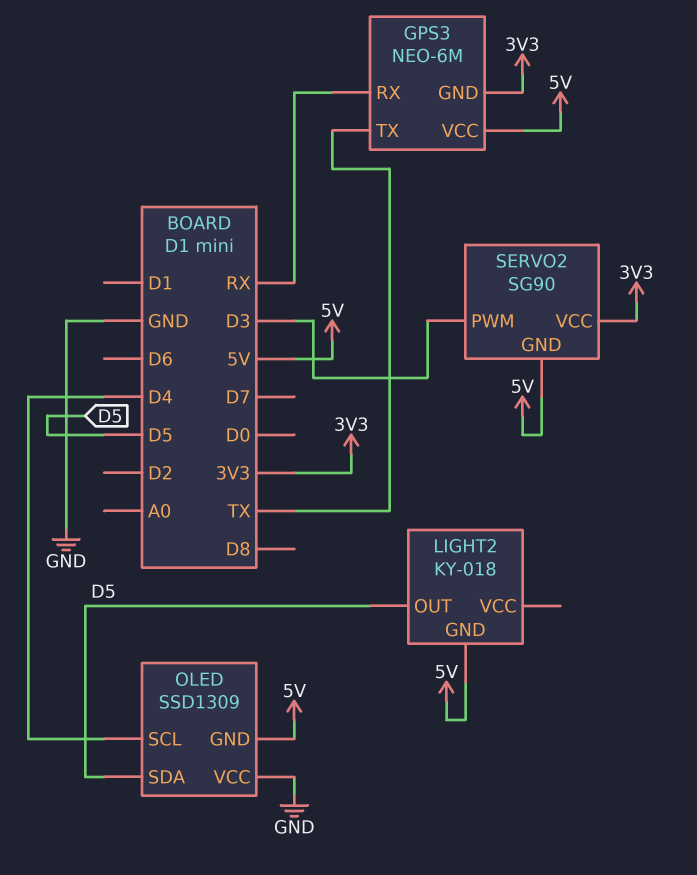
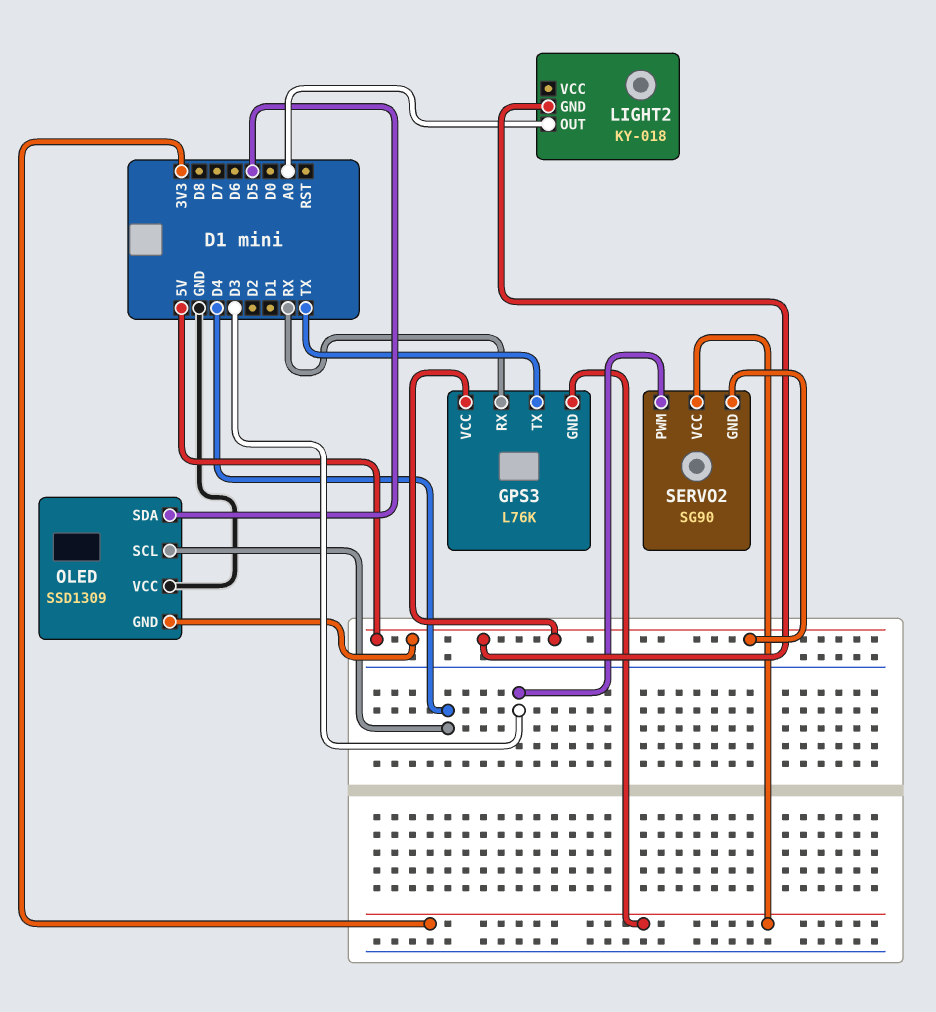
GPS3: NEO-6M -> L76K
LIGHT2 pin OUT: D5 -> A0

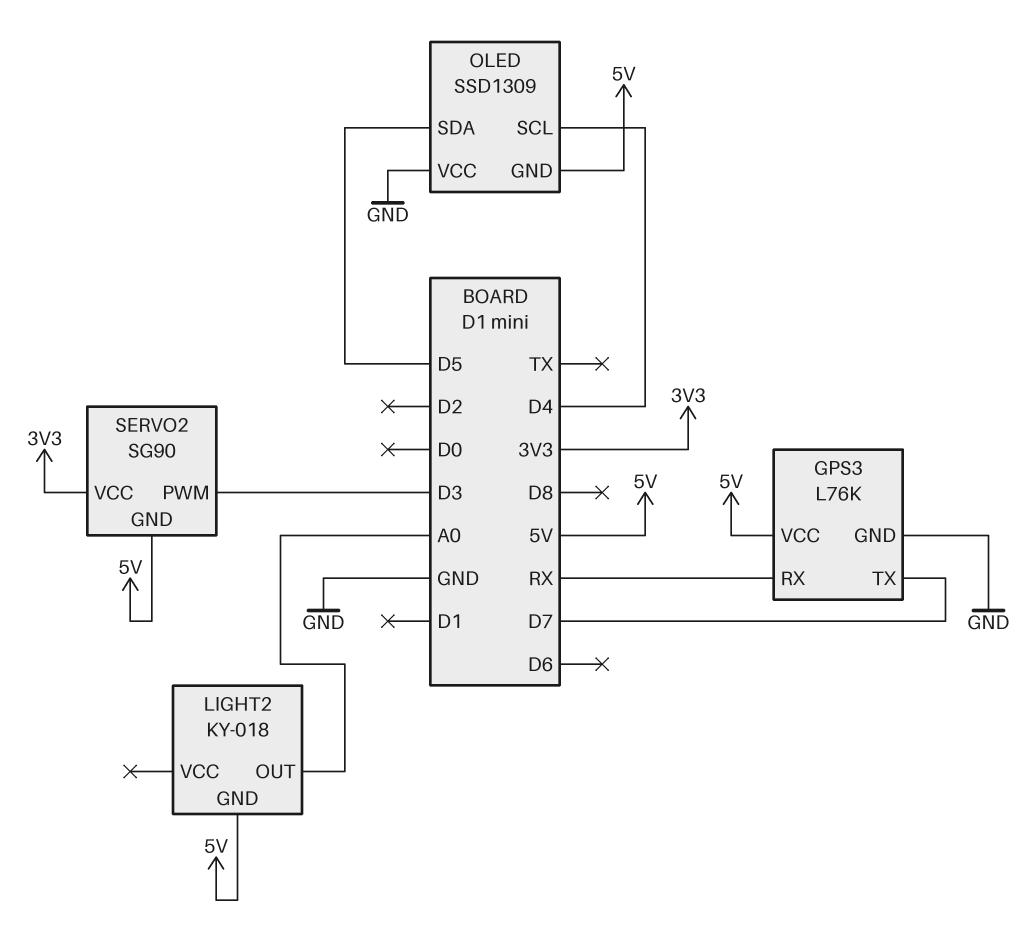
GPS3 pin GND: 3V3 -> GND
GPS3 pin TX: TX -> D7

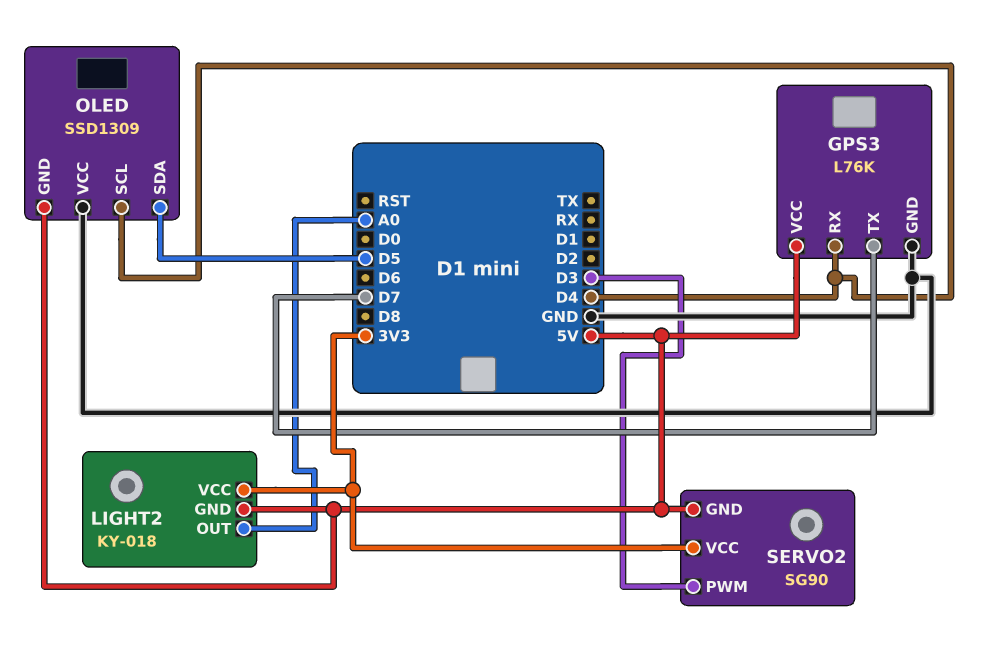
GPS3 pin RX: RX -> D4
LIGHT2 pin VCC: none -> 3V3

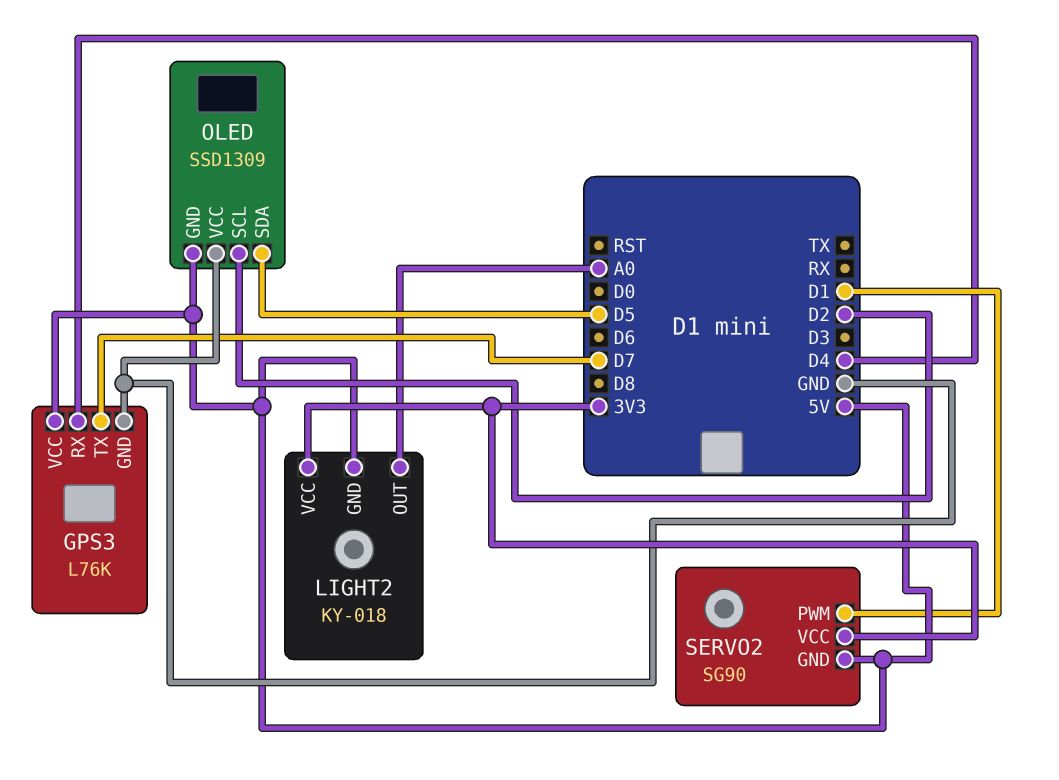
OLED pin SCL: D4 -> D2
SERVO2 pin PWM: D3 -> D1

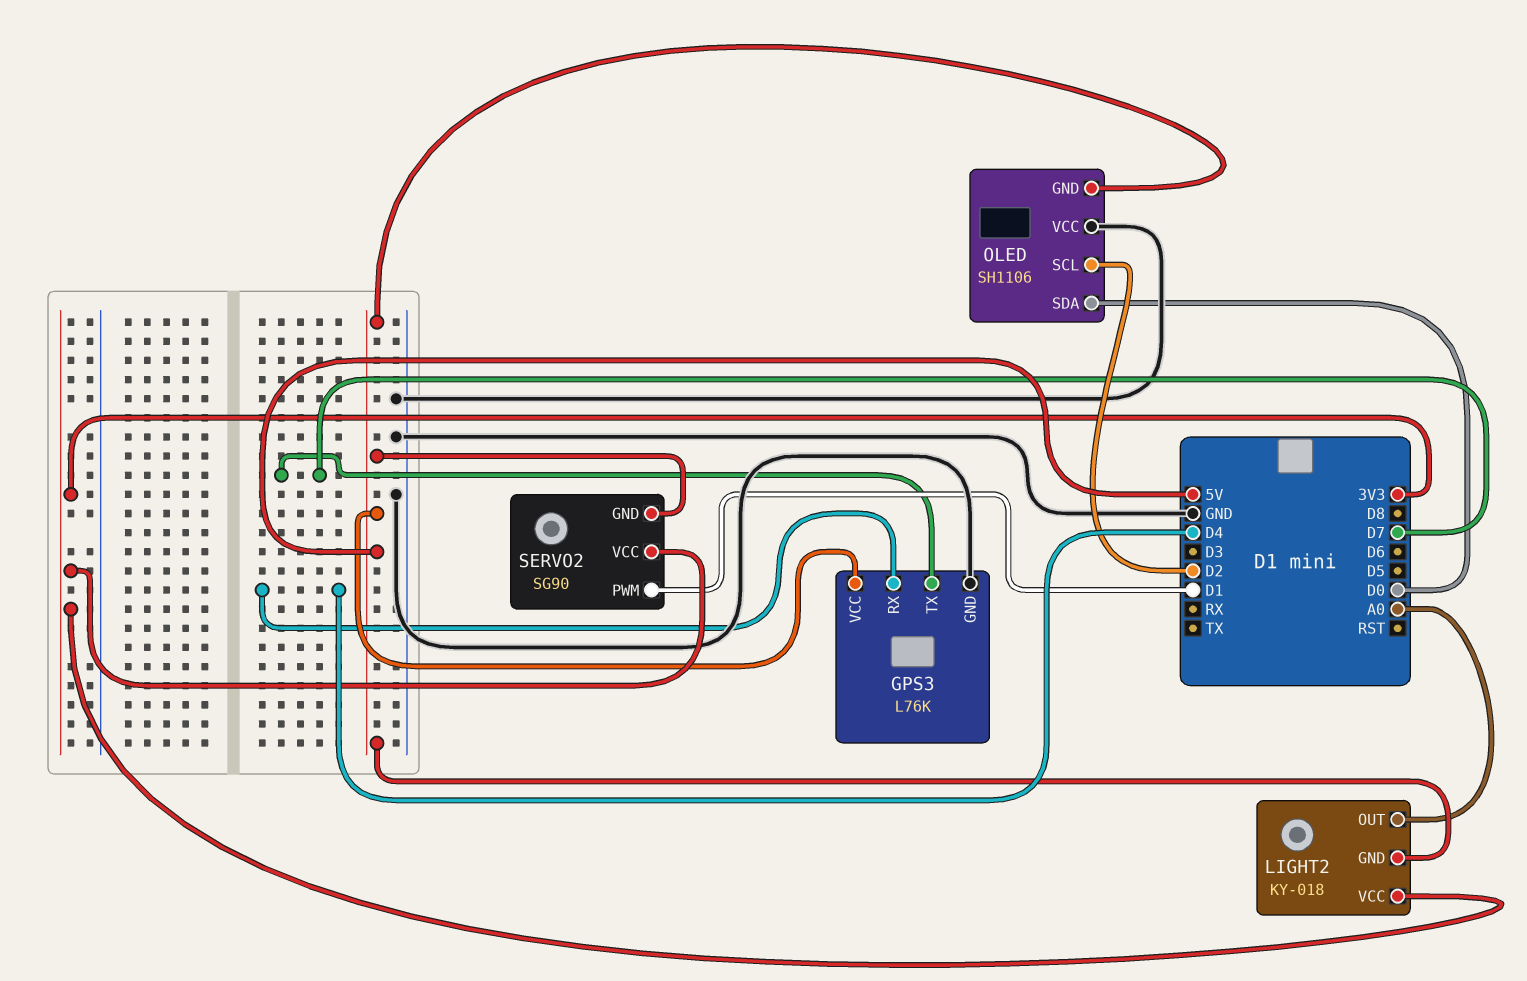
OLED: SSD1309 -> SH1106
OLED pin SDA: D5 -> D0

